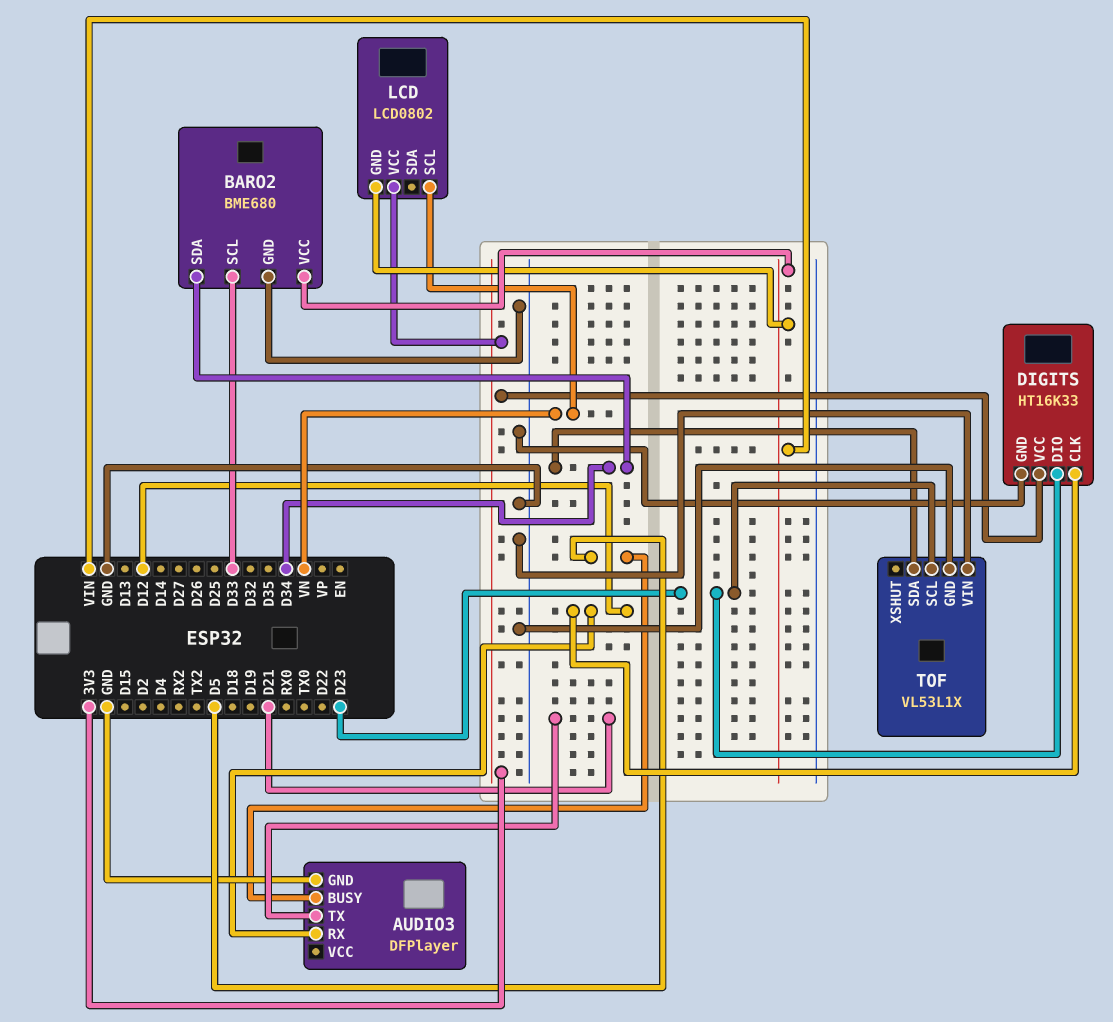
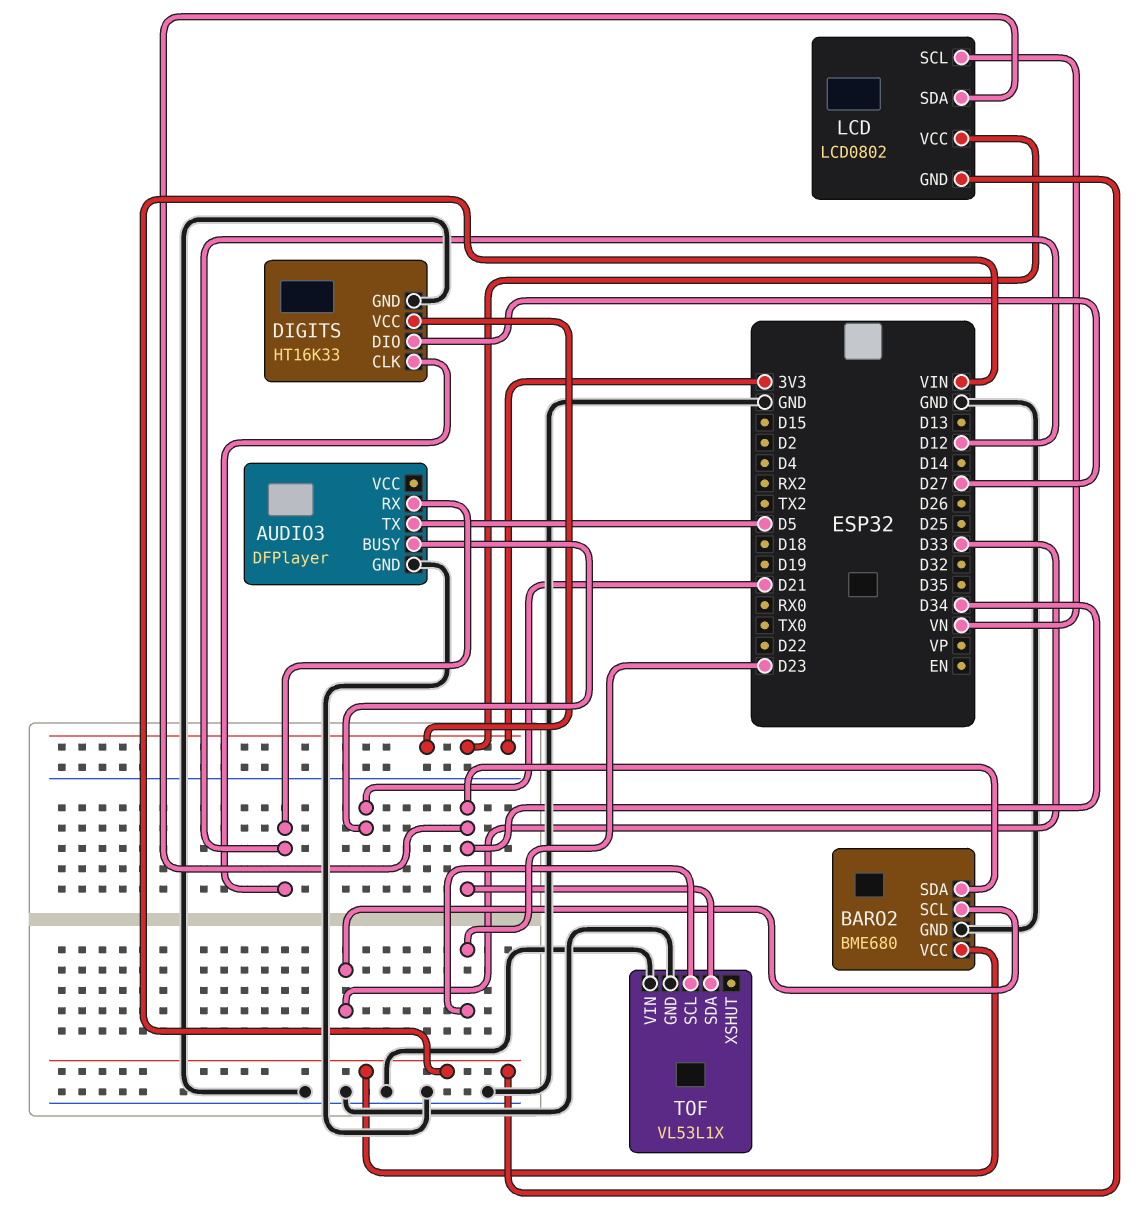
AUDIO3 pin BUSY: D5 -> D21
AUDIO3 pin TX: D21 -> D5
DIGITS pin DIO: D23 -> D27
LCD pin SDA: none -> D34

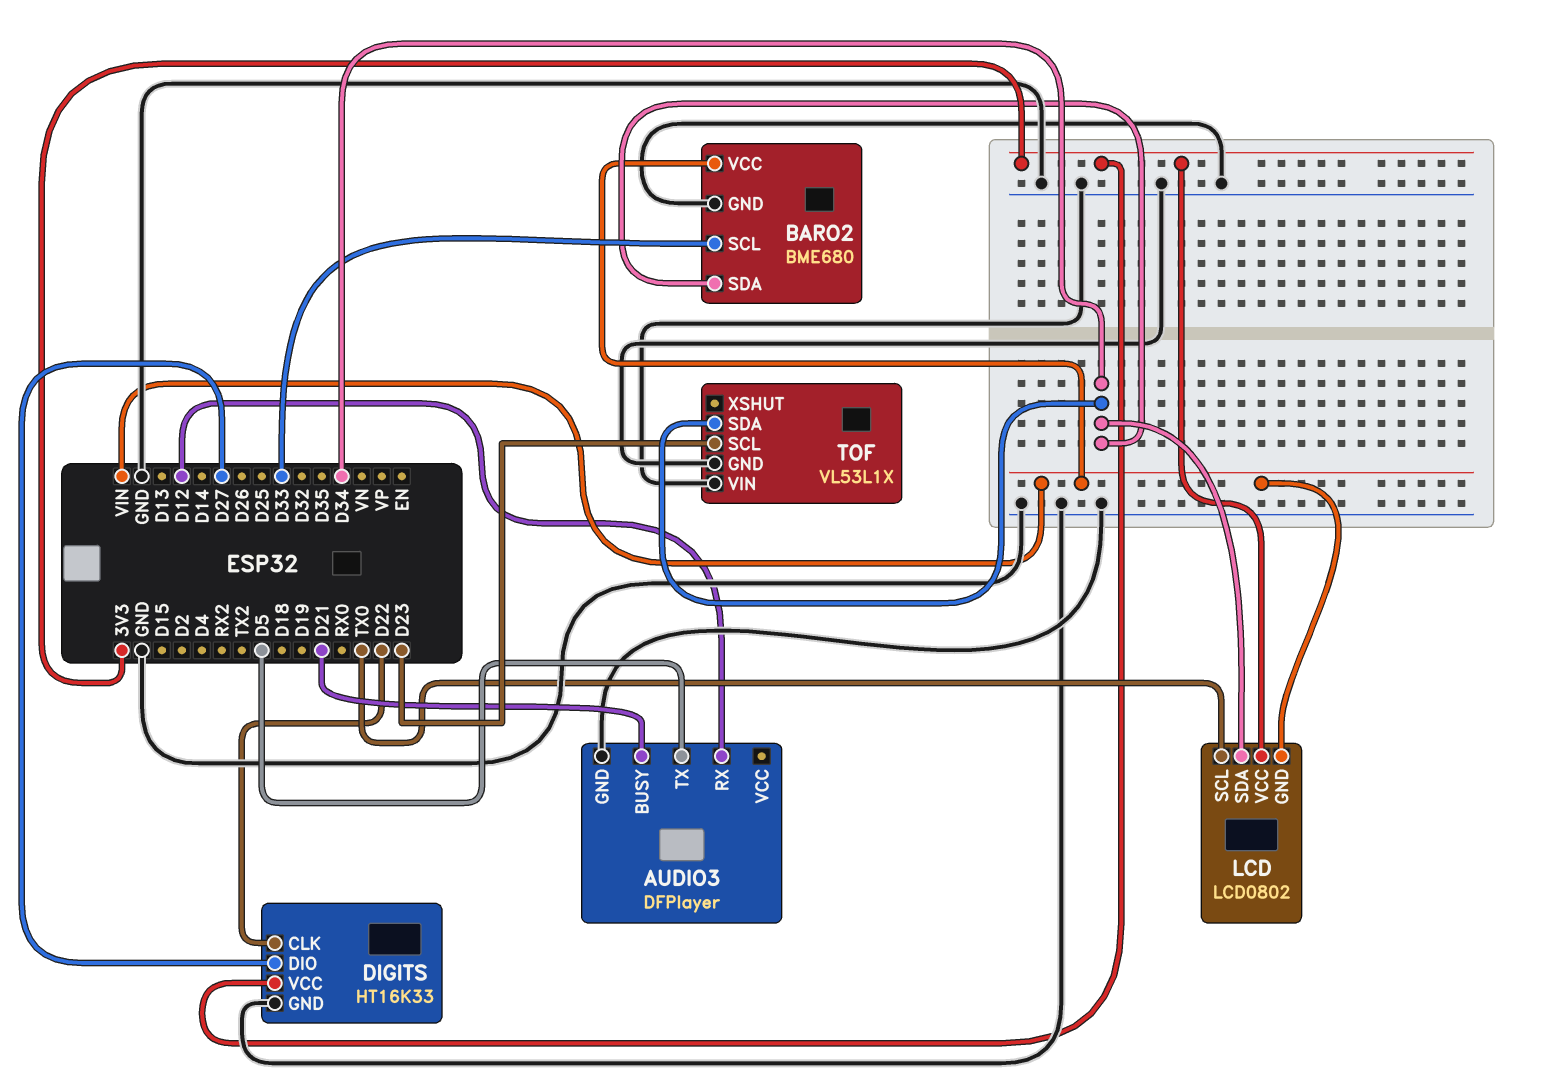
DIGITS pin CLK: D12 -> D22
LCD pin SCL: VN -> TX0

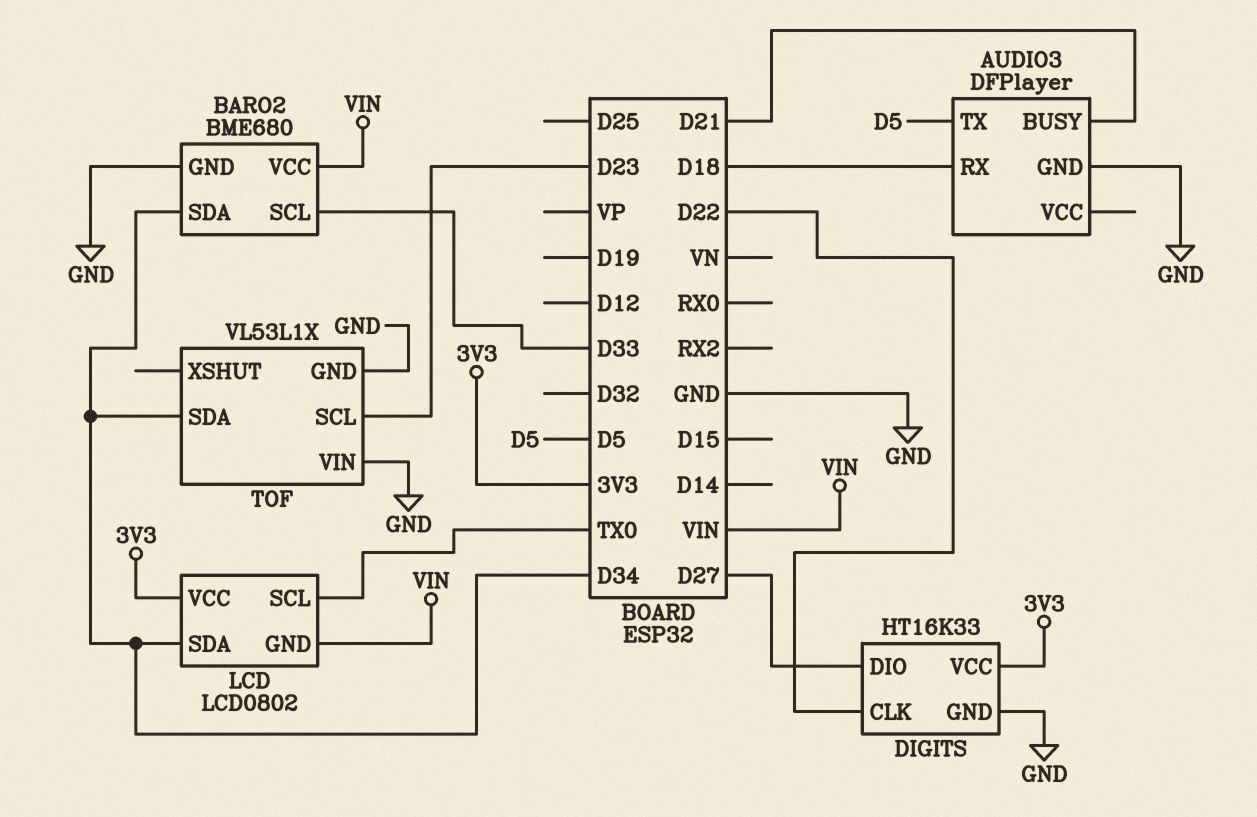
AUDIO3 pin RX: D12 -> D18

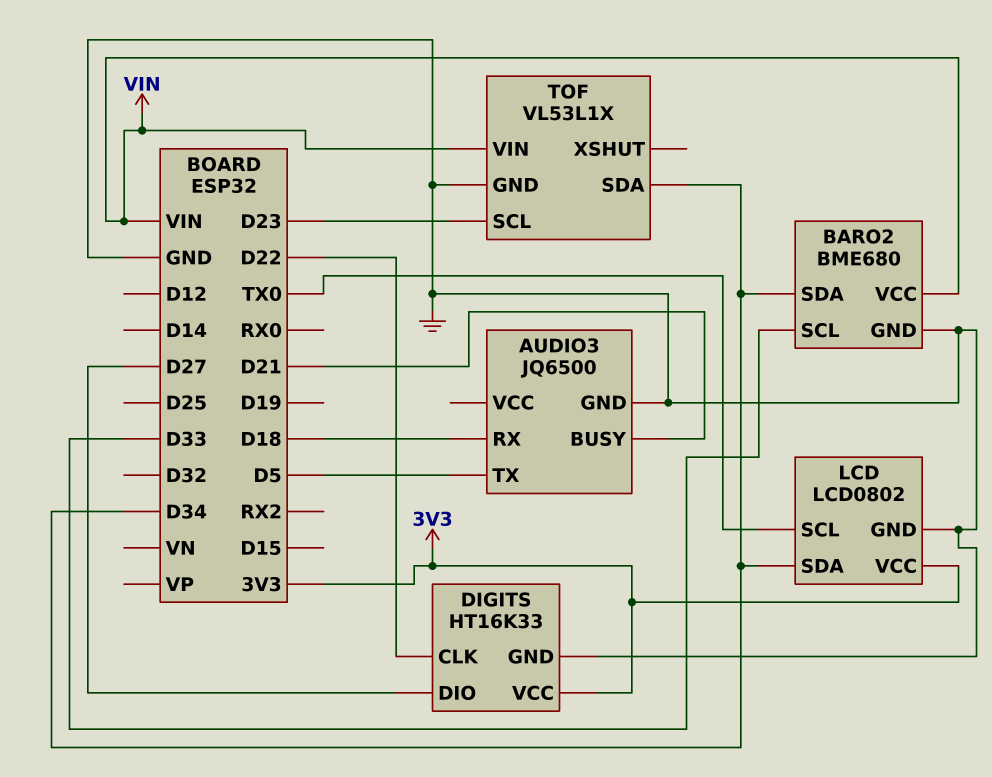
AUDIO3: DFPlayer -> JQ6500
LCD pin GND: VIN -> GND
TOF pin VIN: GND -> VIN

